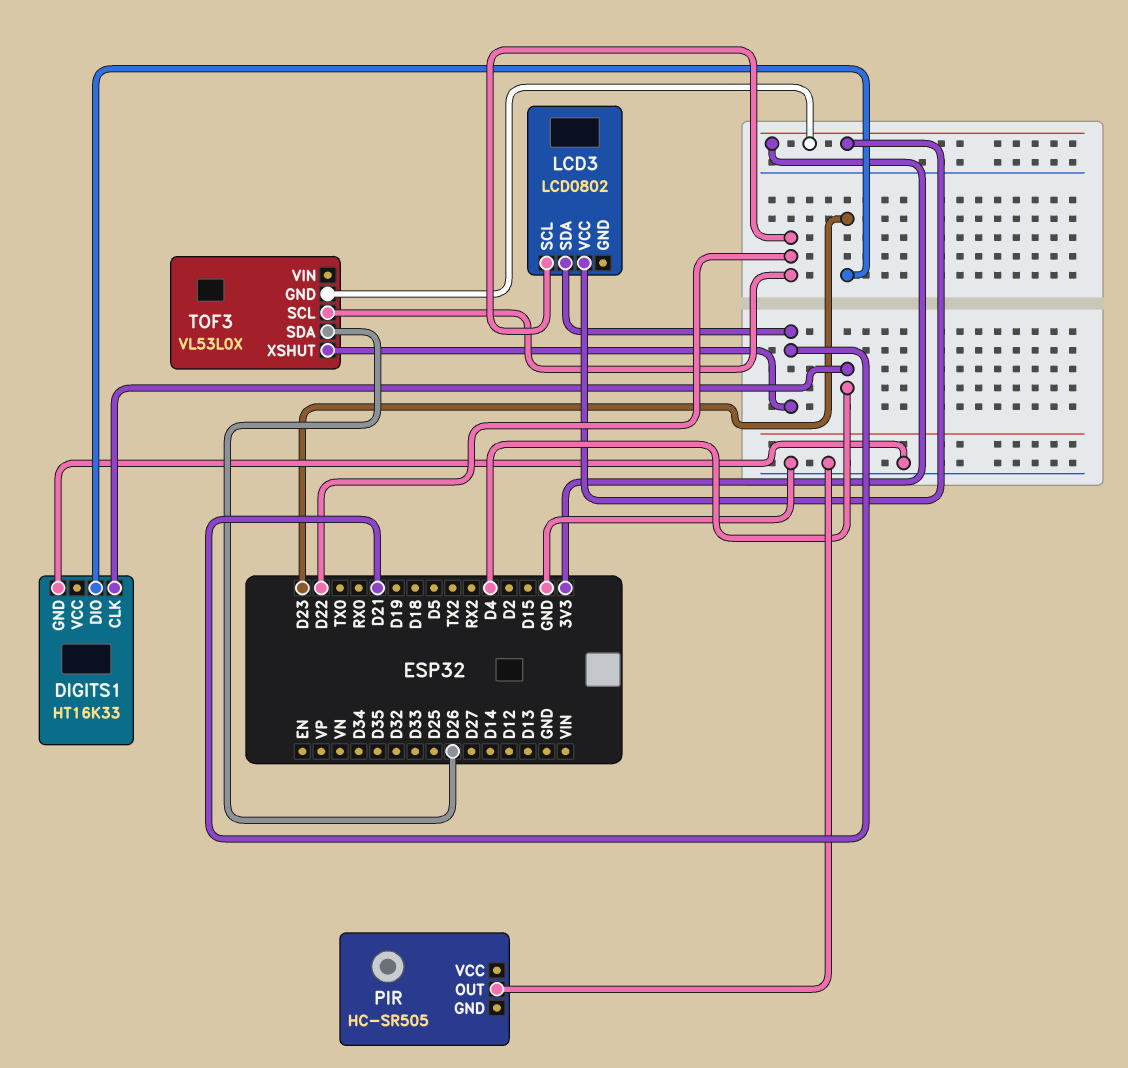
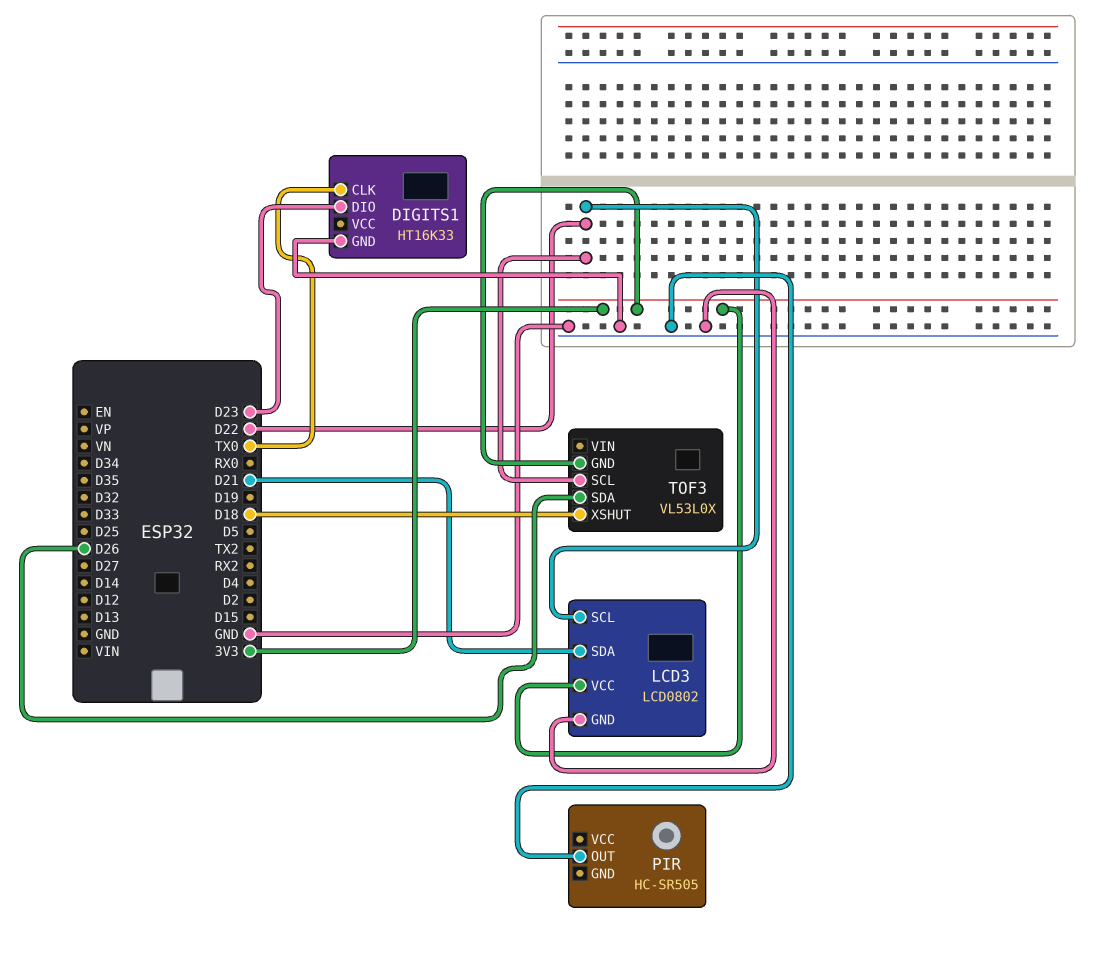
DIGITS1 pin CLK: D4 -> TX0
LCD3 pin GND: none -> GND
TOF3 pin XSHUT: D21 -> D18

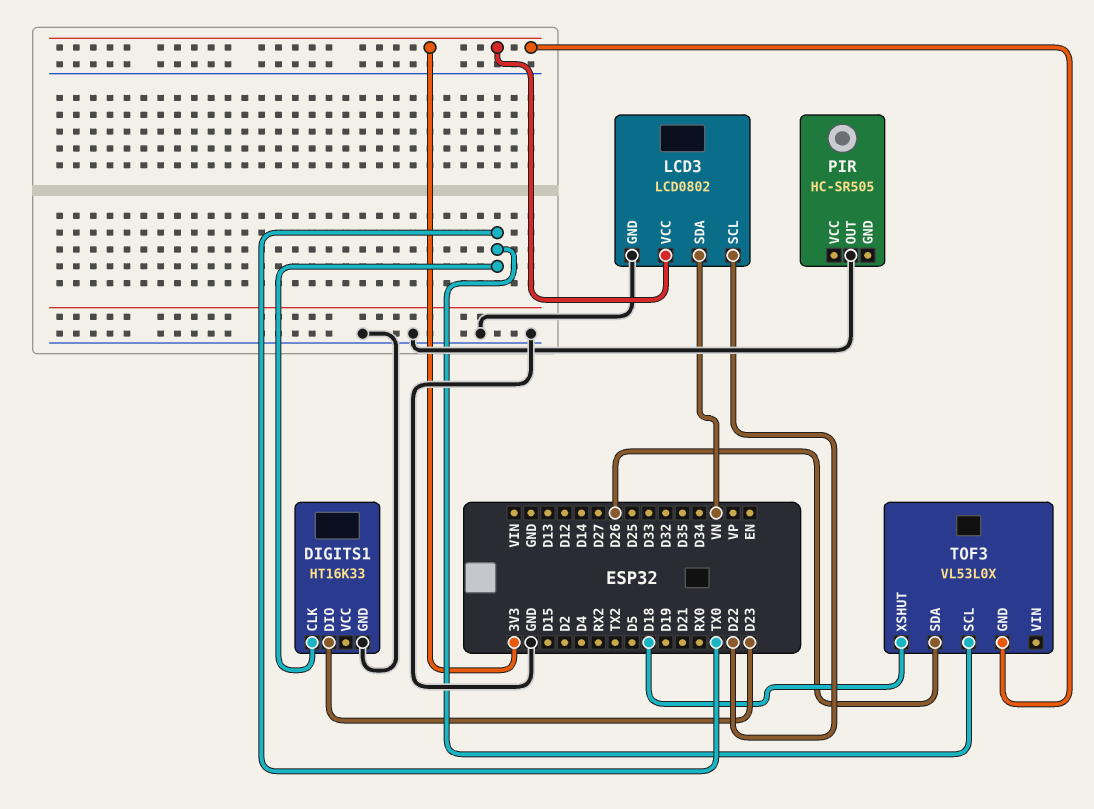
LCD3 pin SDA: D21 -> VN
TOF3 pin SCL: D22 -> TX0

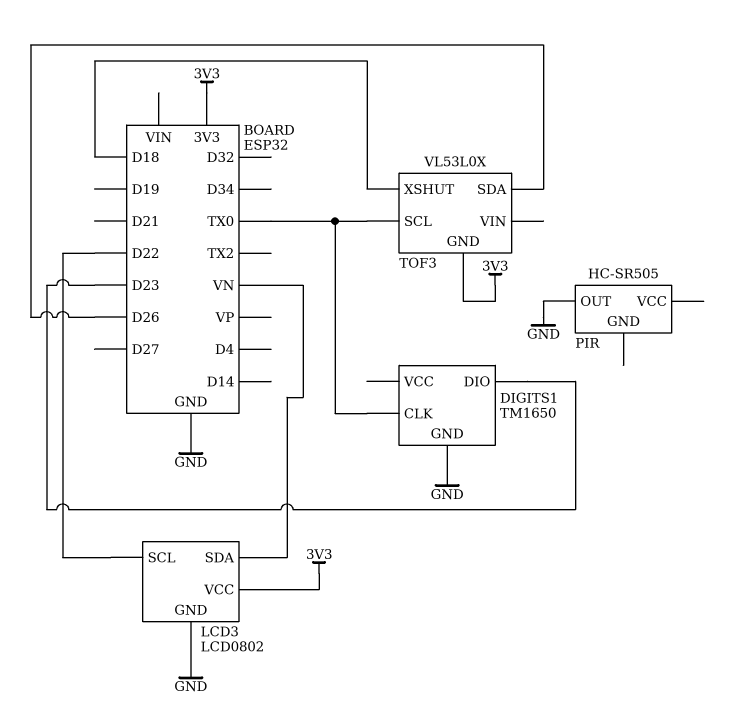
DIGITS1: HT16K33 -> TM1650

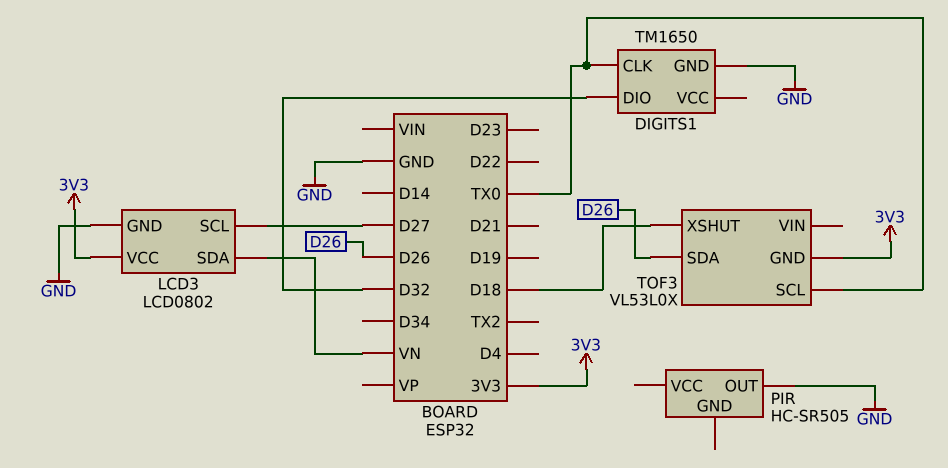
DIGITS1 pin DIO: D23 -> D32
LCD3 pin SCL: D22 -> D27

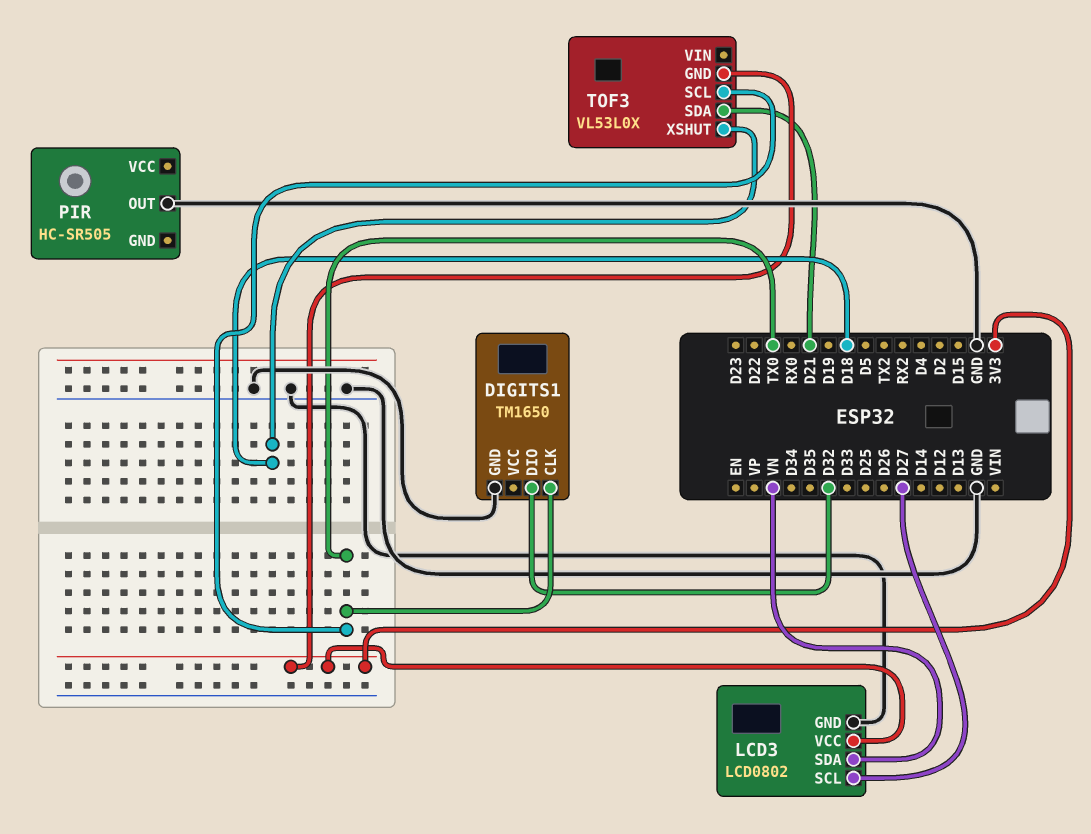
TOF3 pin SDA: D26 -> D21

